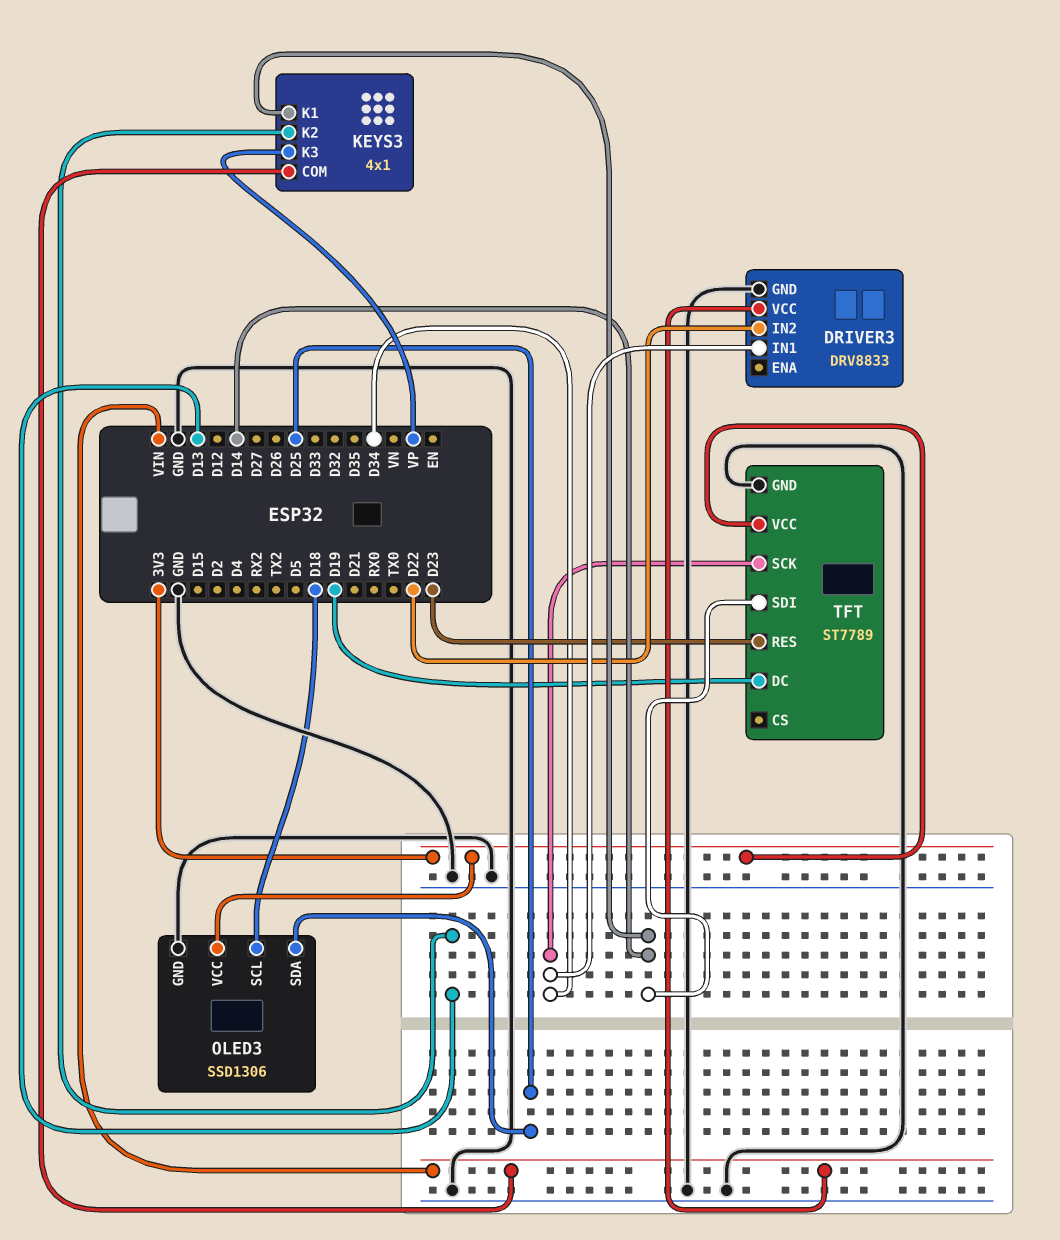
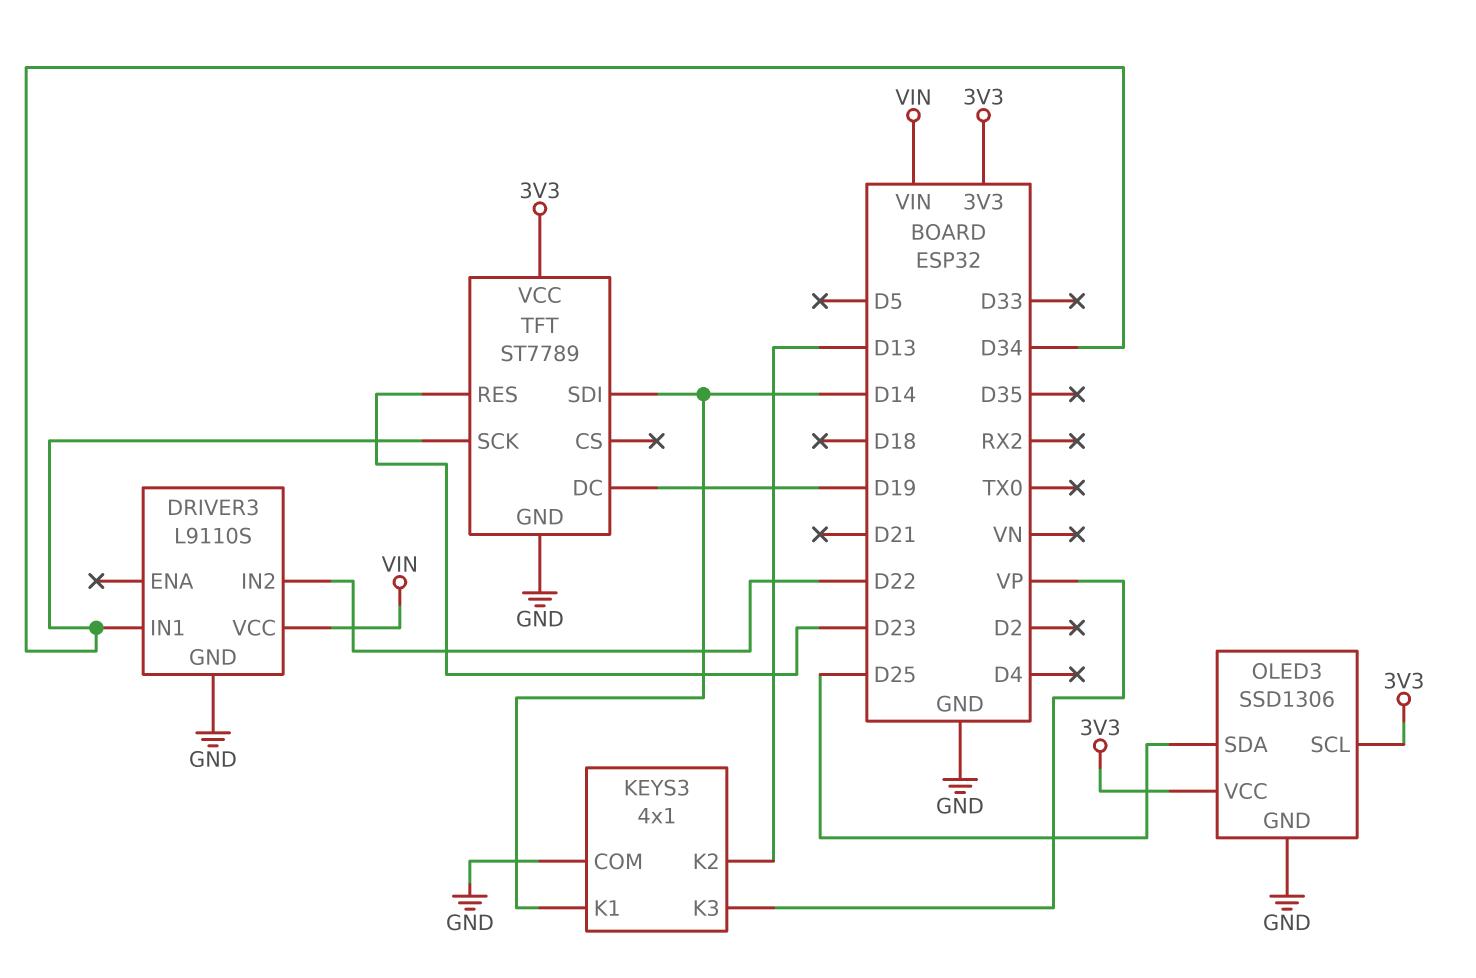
DRIVER3: DRV8833 -> L9110S
KEYS3 pin COM: VIN -> GND
OLED3 pin SCL: D18 -> 3V3

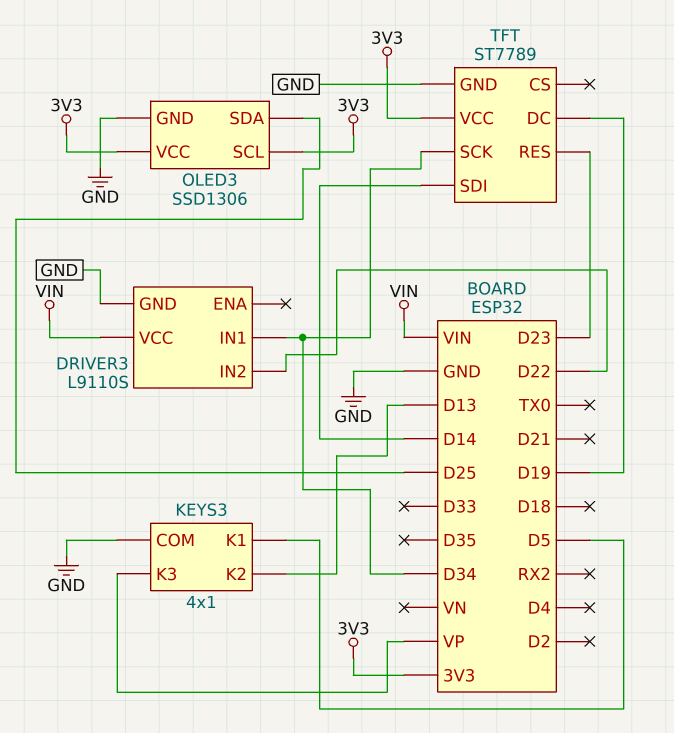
KEYS3 pin K1: D14 -> D5

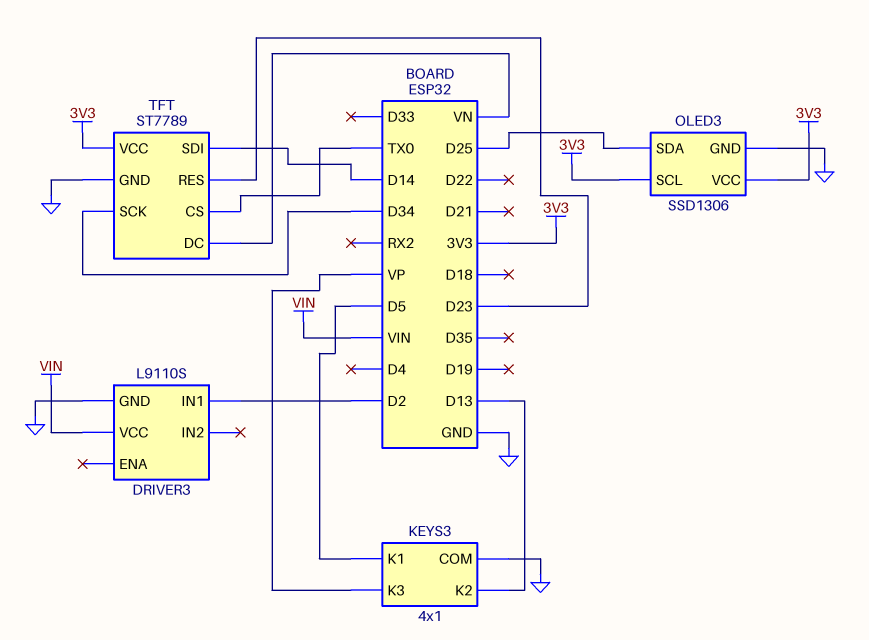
DRIVER3 pin IN1: D34 -> D2
DRIVER3 pin IN2: D22 -> none
TFT pin CS: none -> TX0
TFT pin DC: D19 -> VN

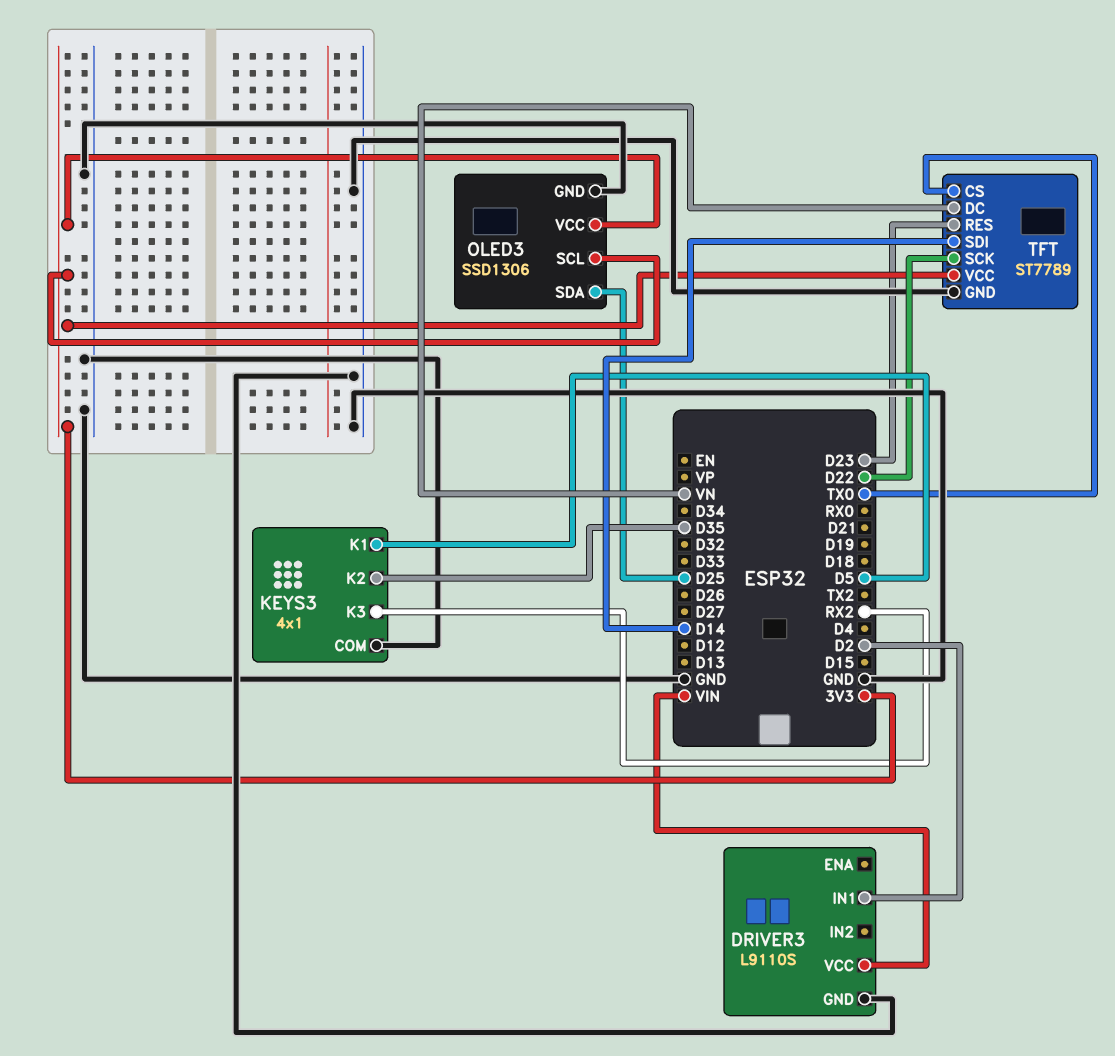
KEYS3 pin K2: D13 -> D35
KEYS3 pin K3: VP -> RX2
TFT pin SCK: D34 -> D22

